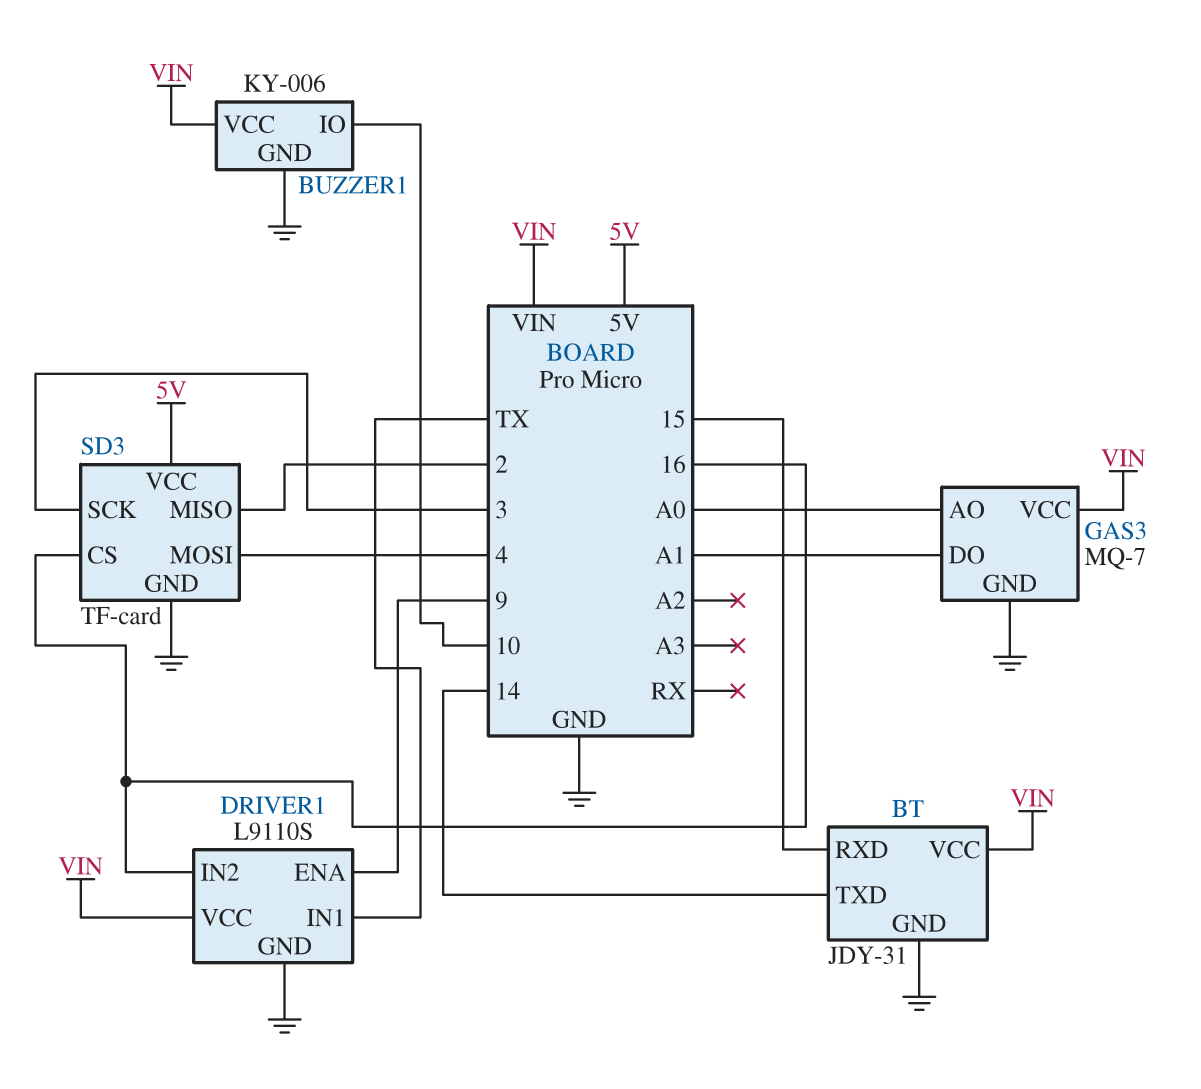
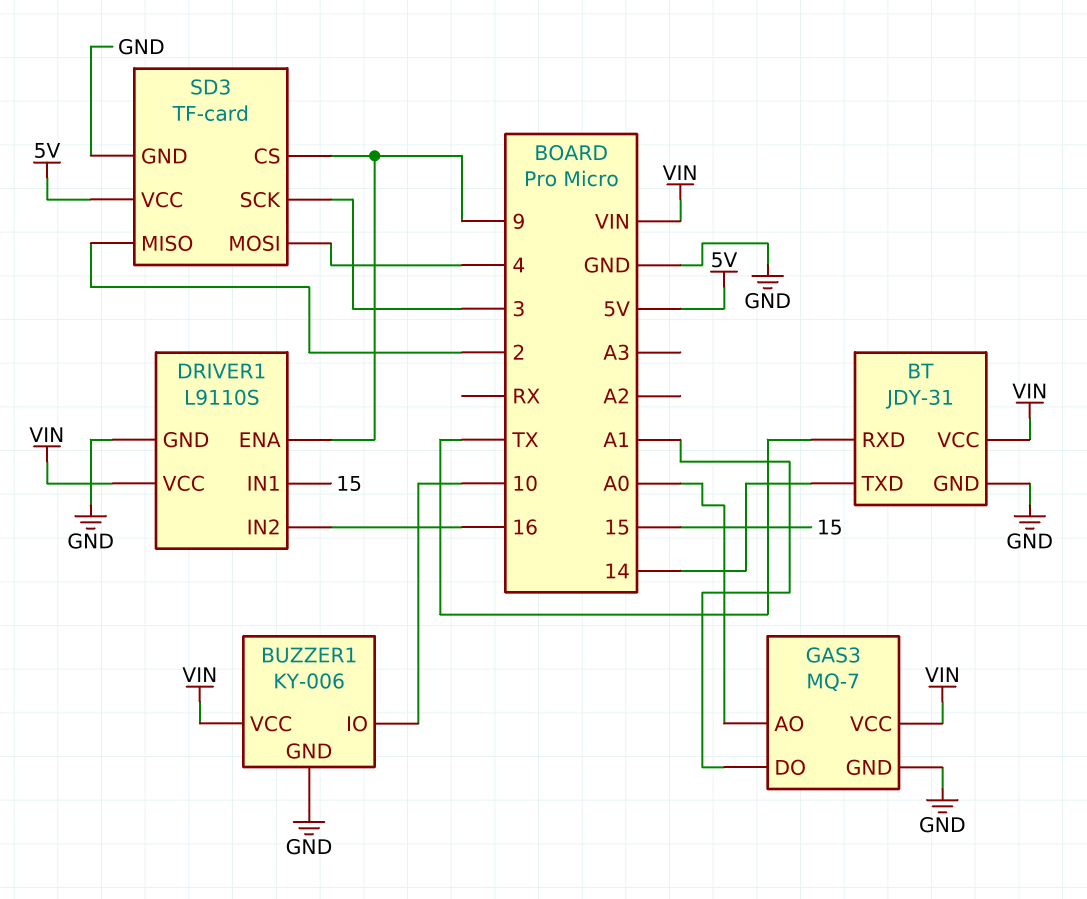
BT pin RXD: 15 -> TX
DRIVER1 pin IN1: TX -> 15
SD3 pin CS: 16 -> 9

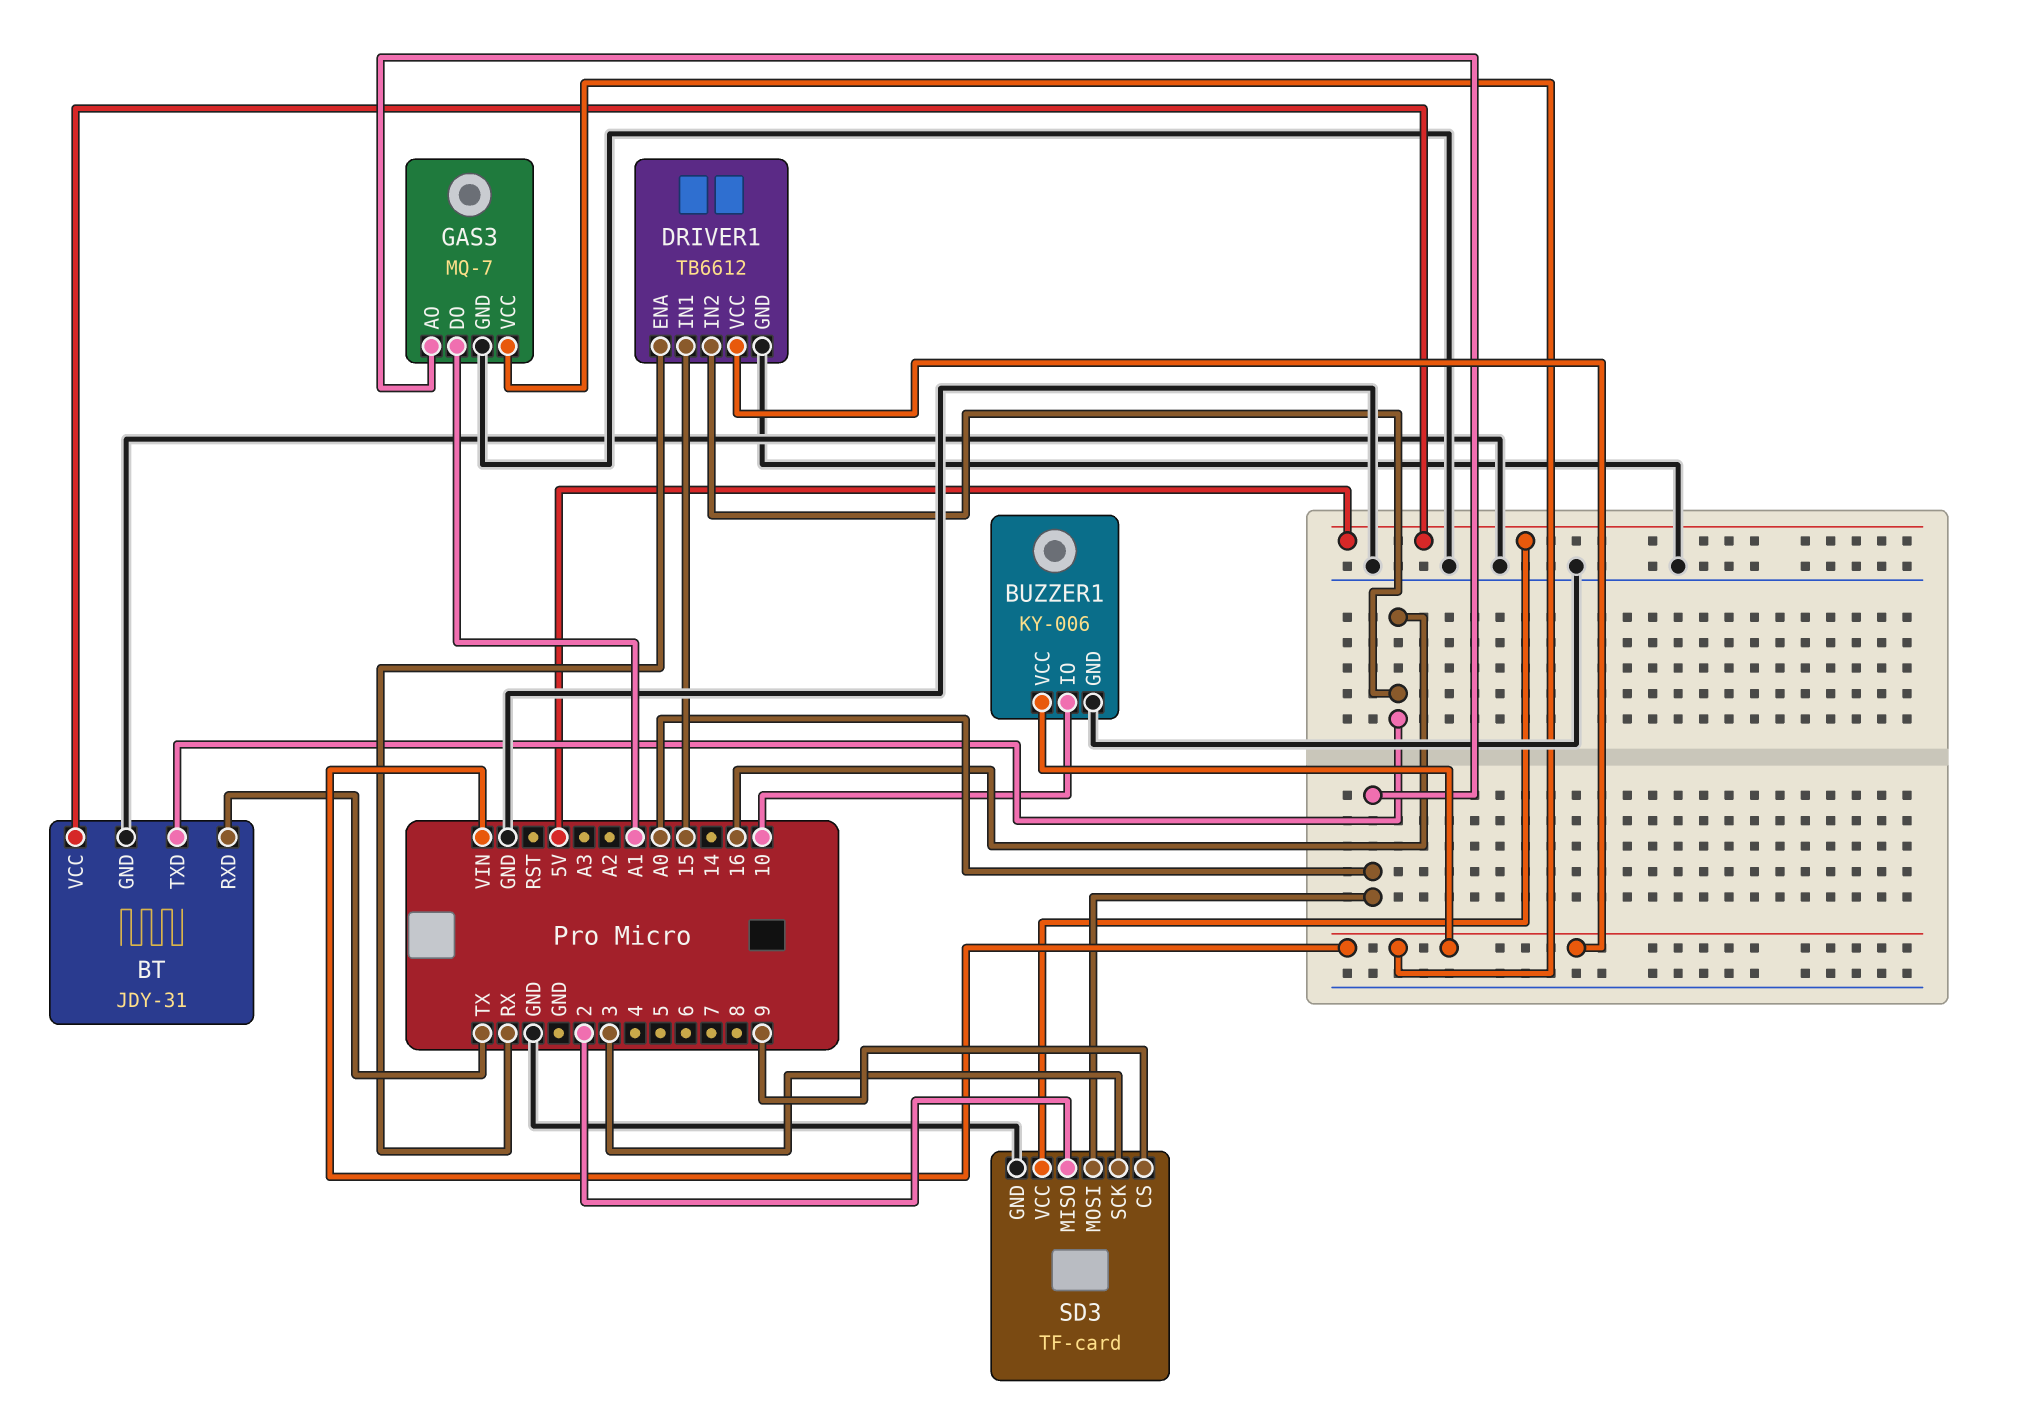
BT pin TXD: 14 -> 16
BT pin VCC: VIN -> 5V
DRIVER1: L9110S -> TB6612
DRIVER1 pin ENA: 9 -> RX
SD3 pin MOSI: 4 -> A0

